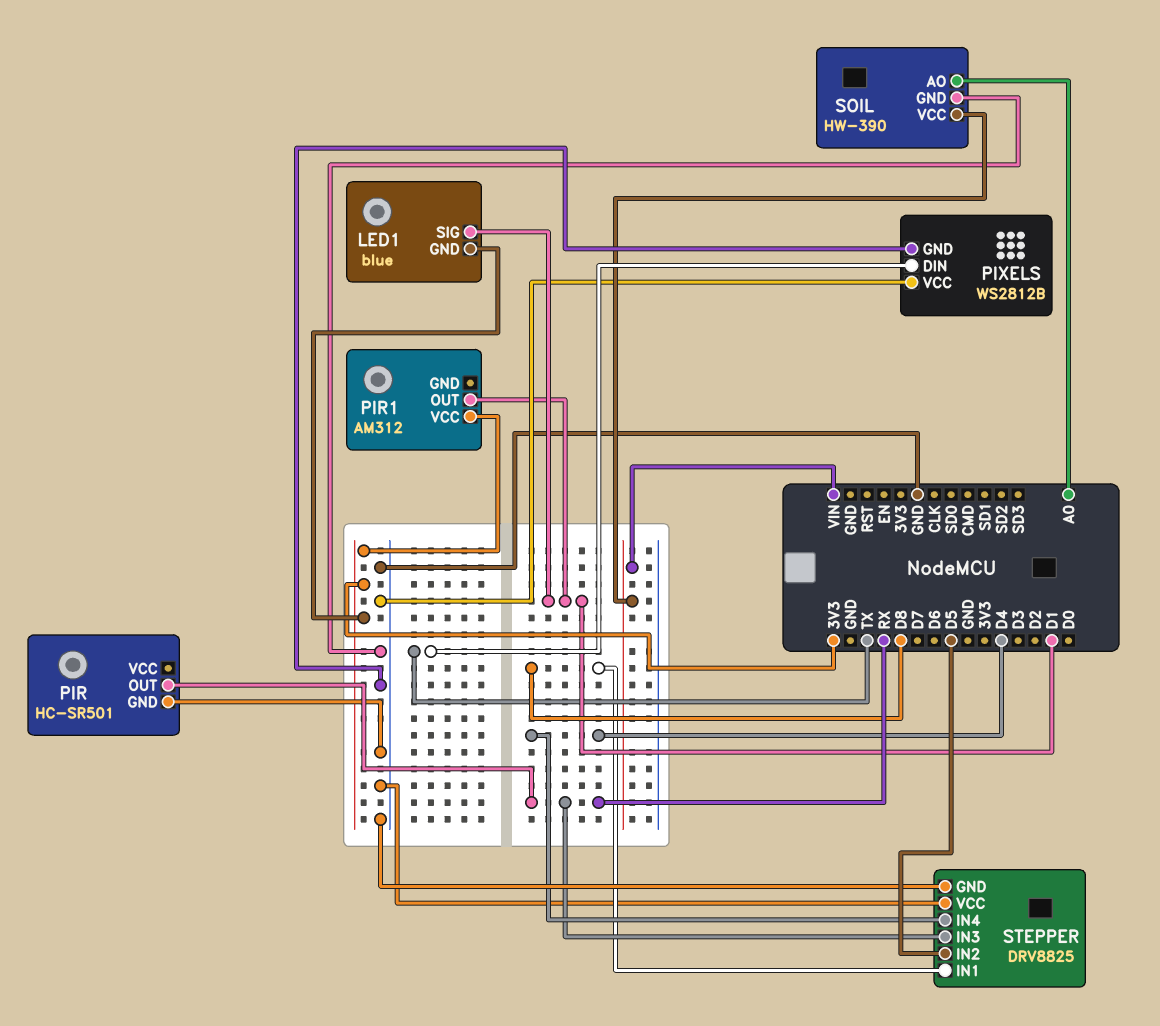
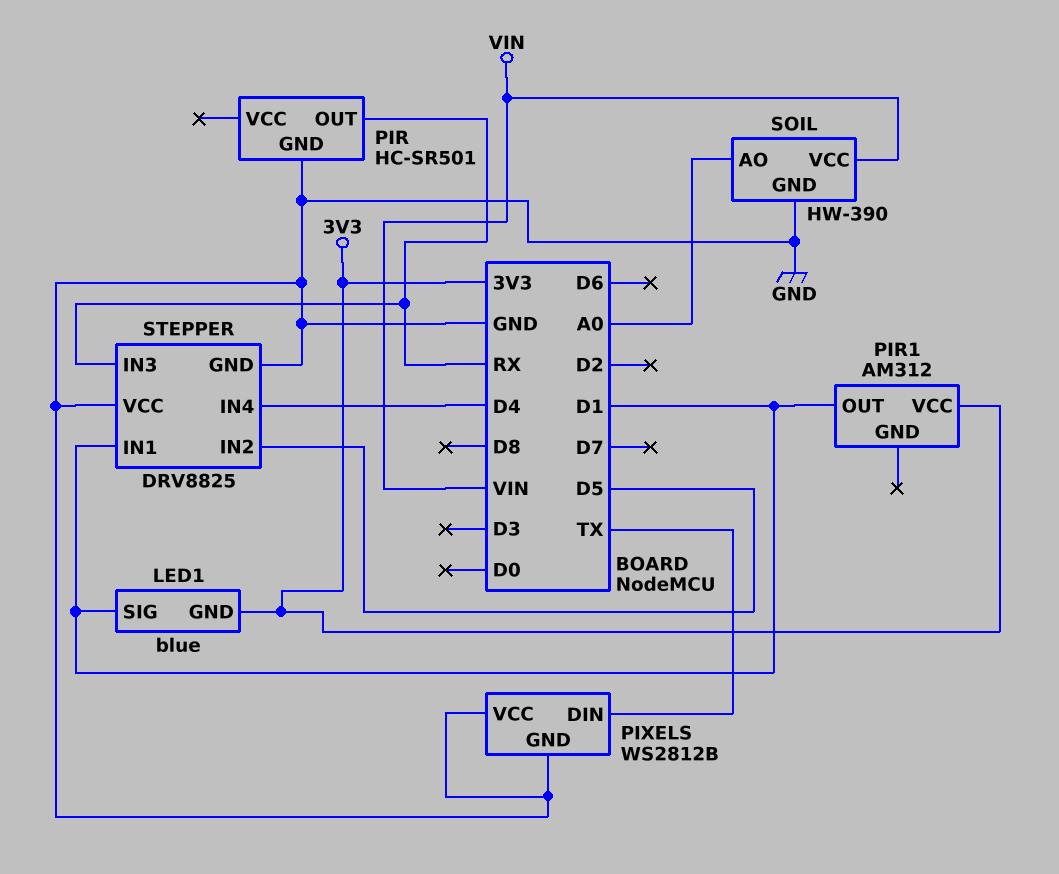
STEPPER pin IN1: D8 -> D1

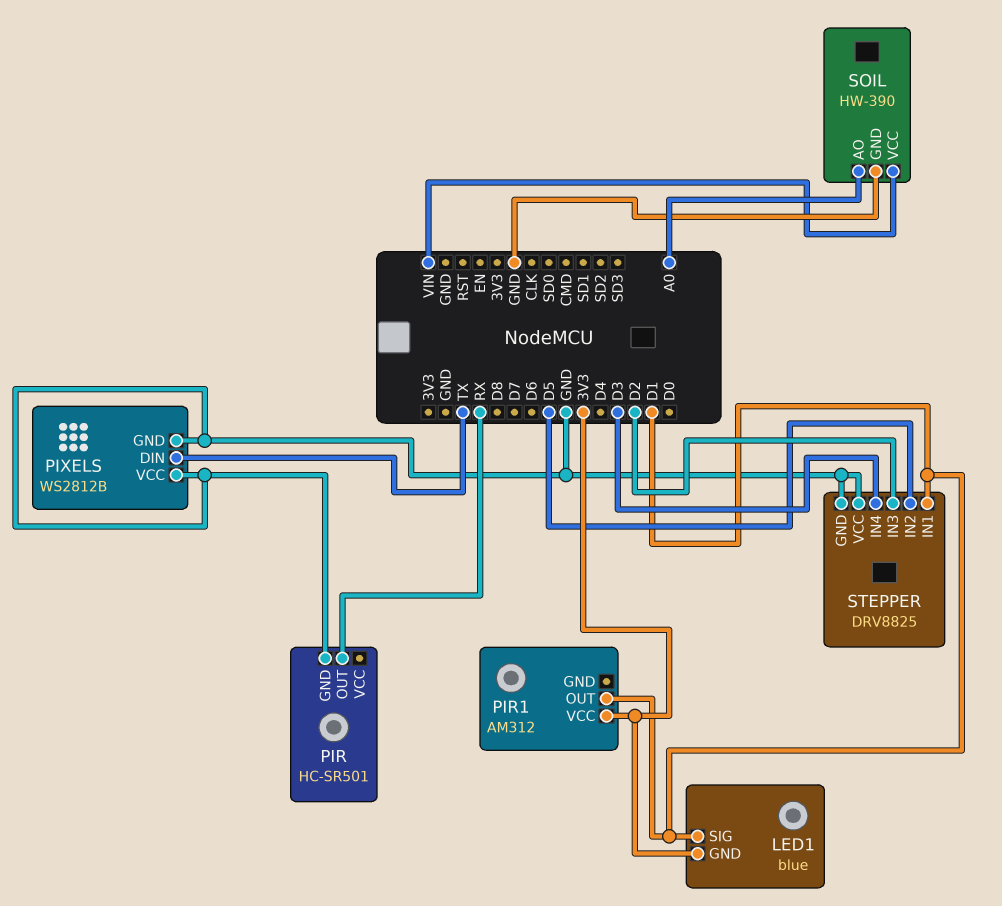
STEPPER pin IN3: RX -> D2
STEPPER pin IN4: D4 -> D3

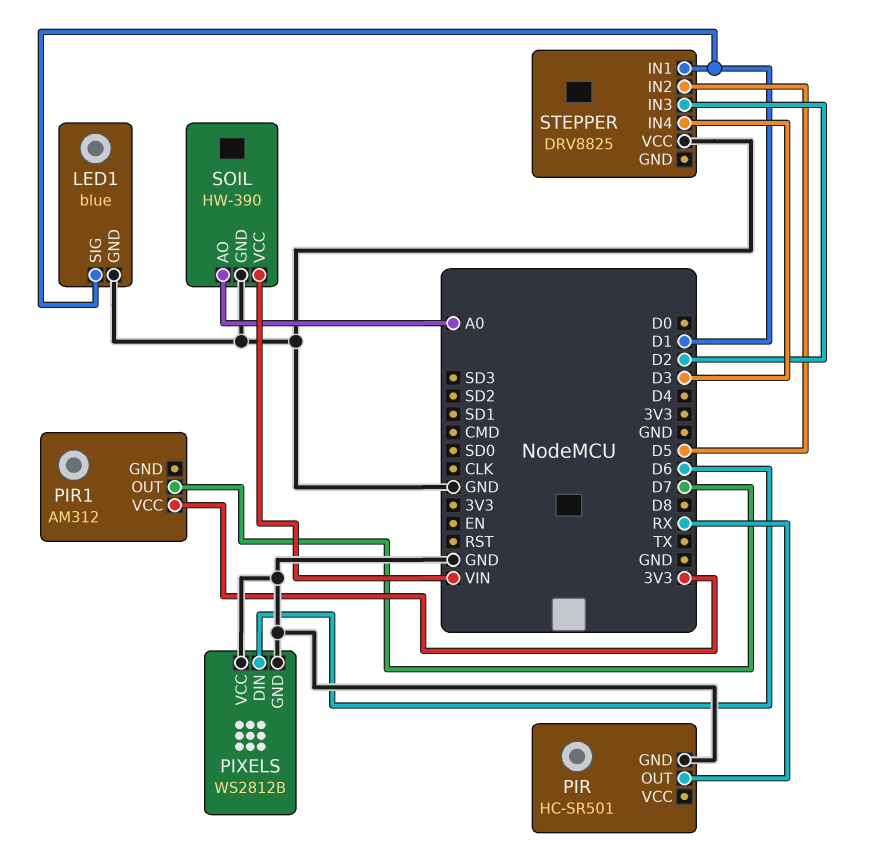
LED1 pin GND: 3V3 -> GND
PIR1 pin OUT: D1 -> D7
PIXELS pin DIN: TX -> D6
STEPPER pin GND: GND -> none

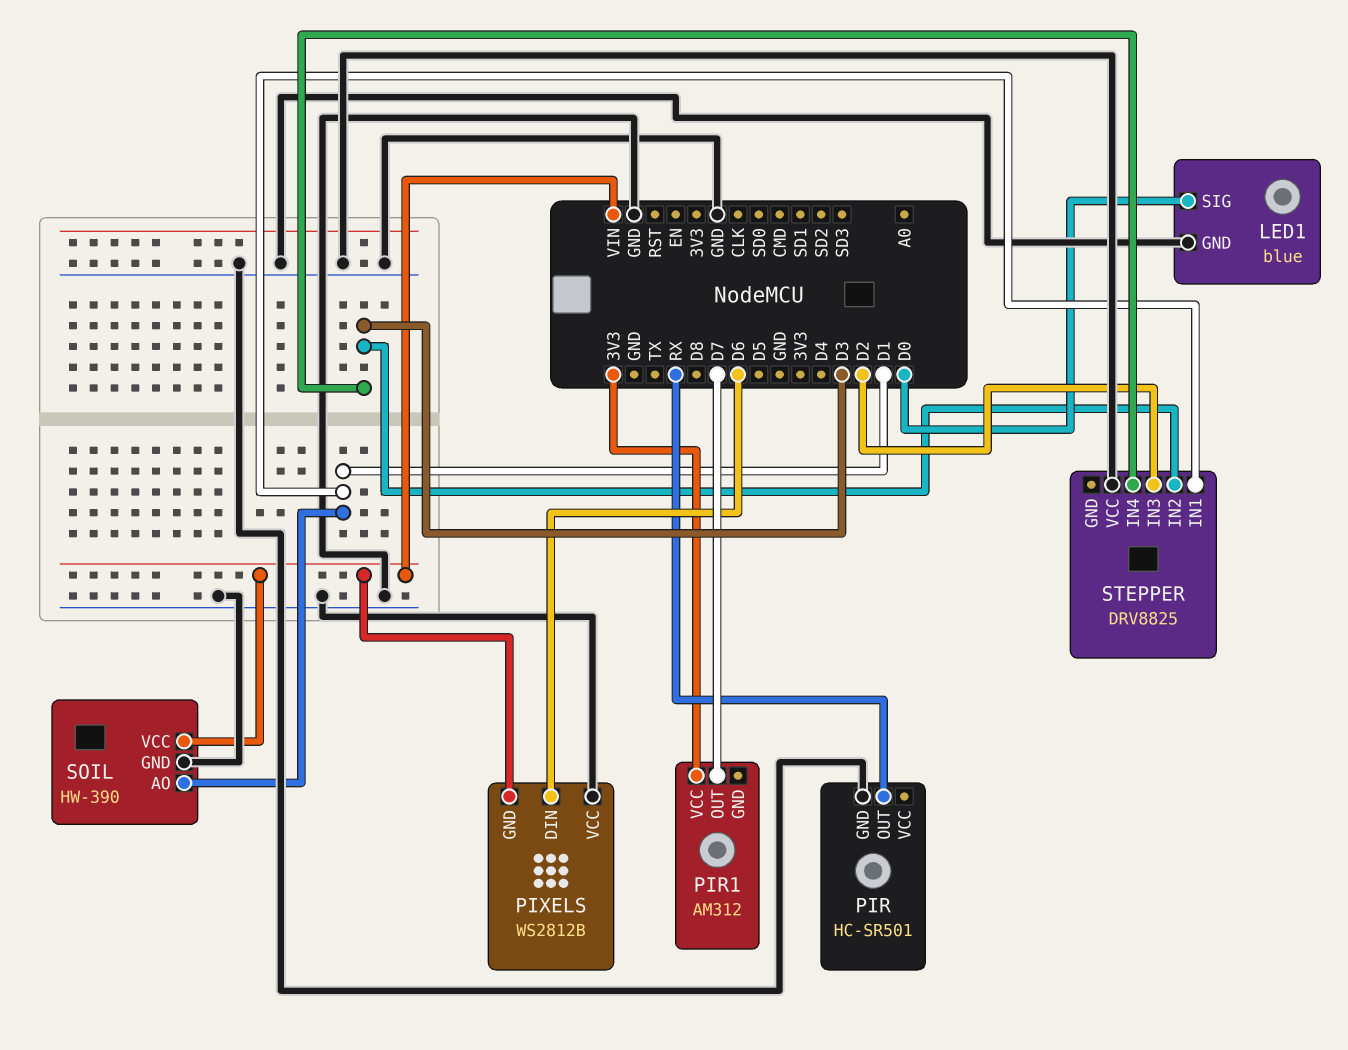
LED1 pin SIG: D1 -> D0
PIXELS pin GND: GND -> VIN
SOIL pin AO: A0 -> D1
STEPPER pin IN2: D5 -> D3

